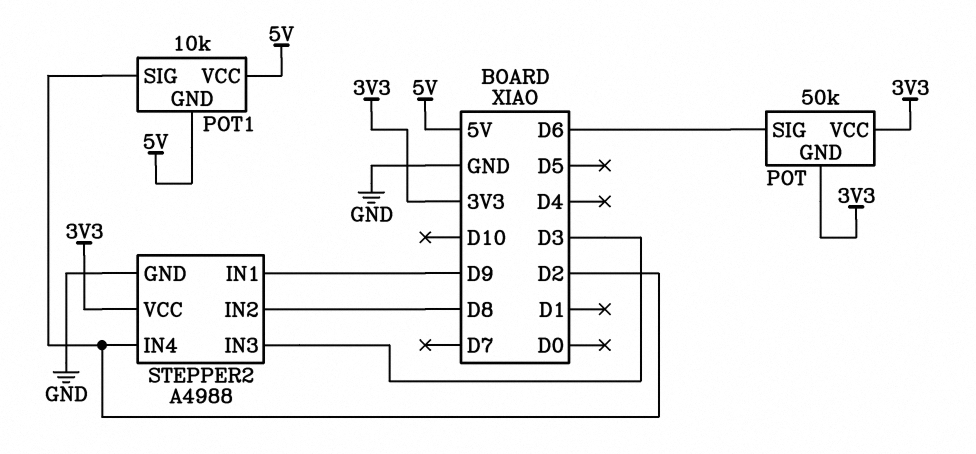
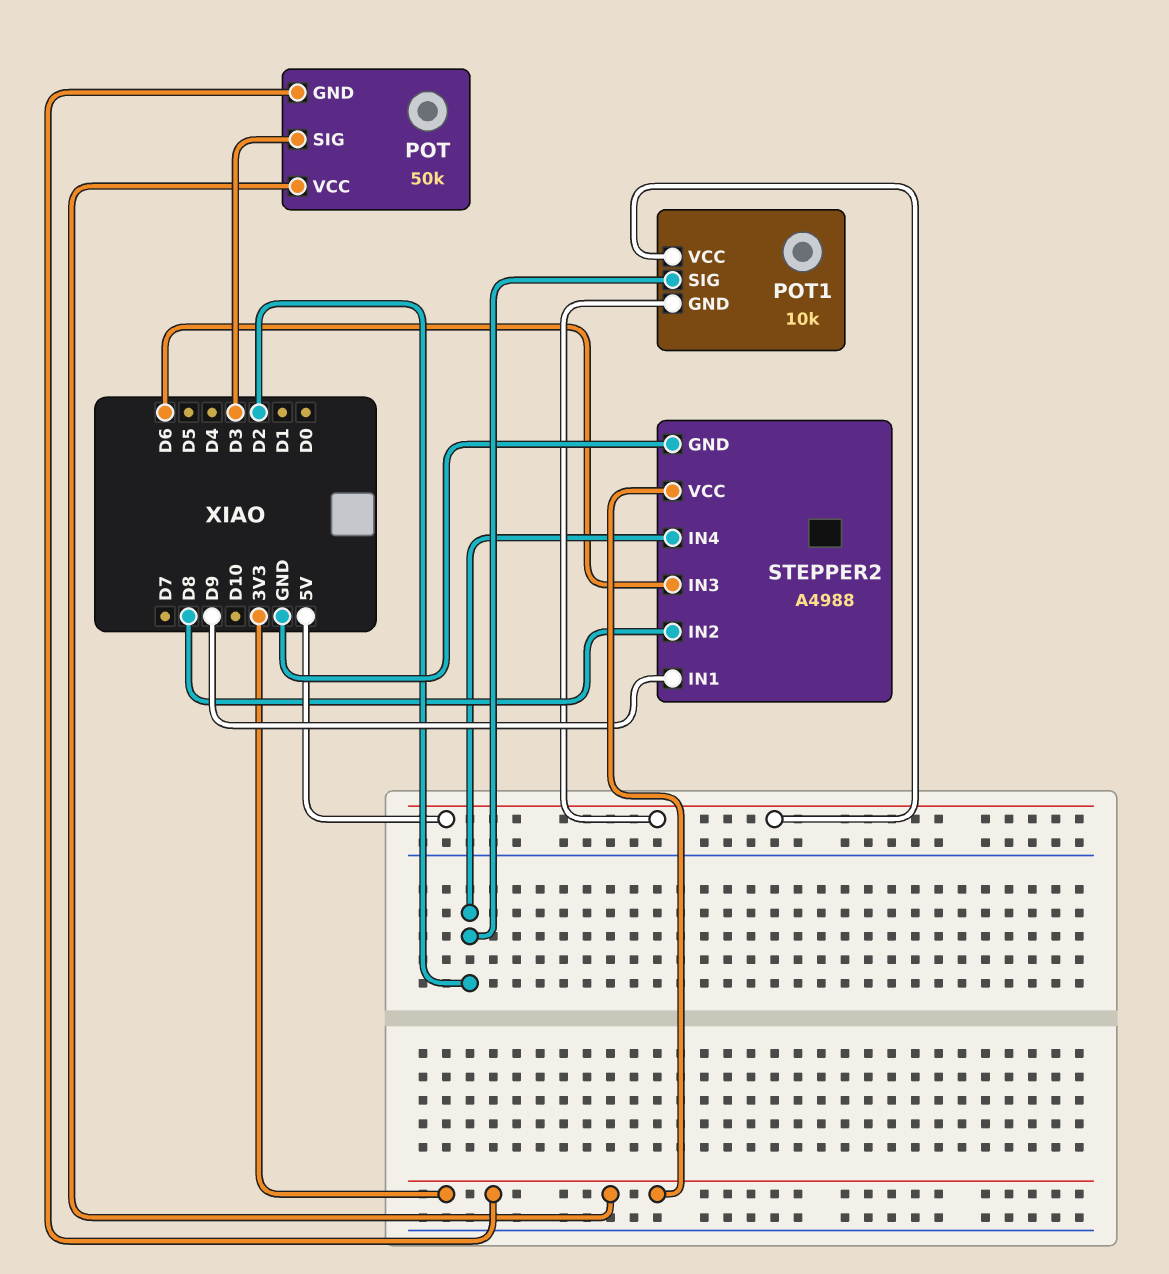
POT pin SIG: D6 -> D3
STEPPER2 pin IN3: D3 -> D6

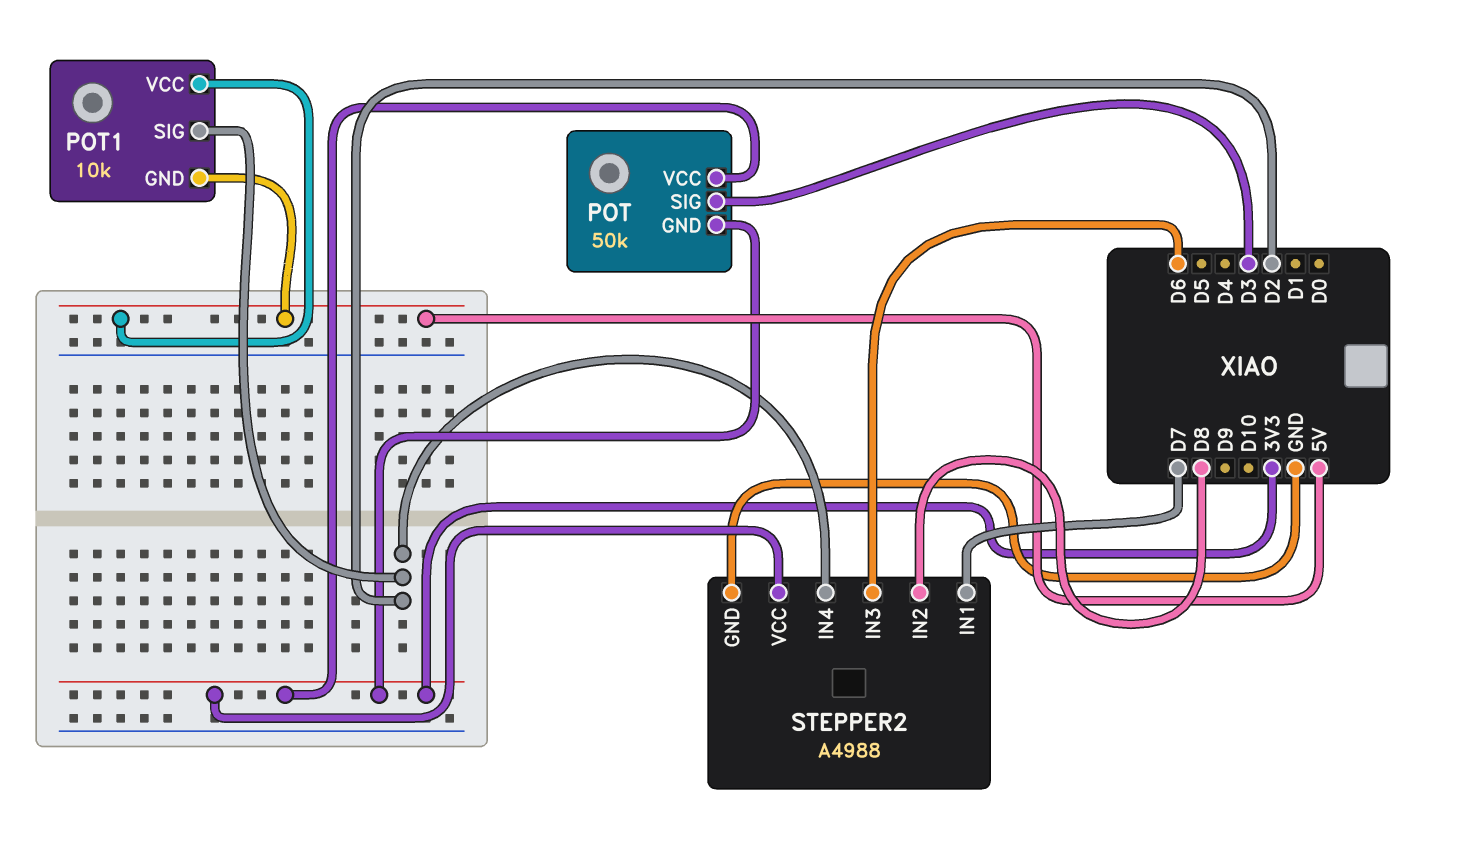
STEPPER2 pin IN1: D9 -> D7

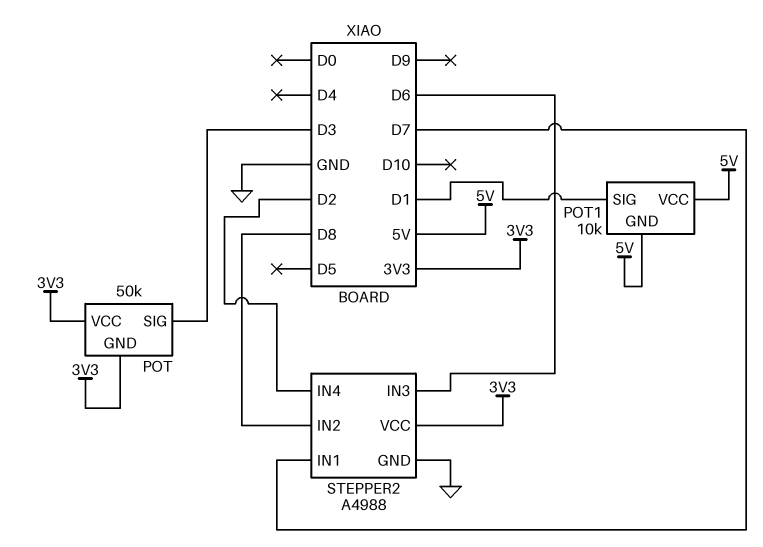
POT1 pin SIG: D2 -> D1

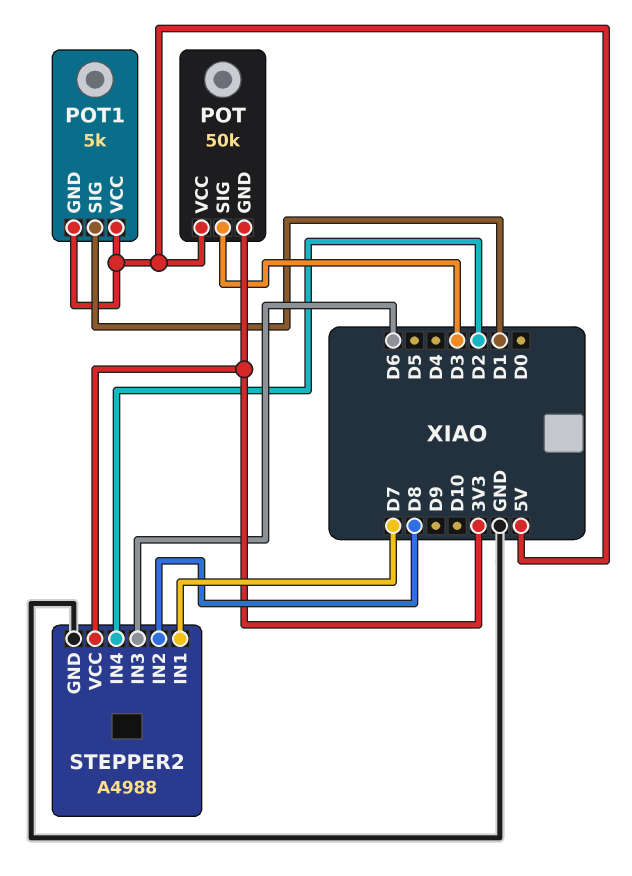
POT pin VCC: 3V3 -> 5V
POT1: 10k -> 5k

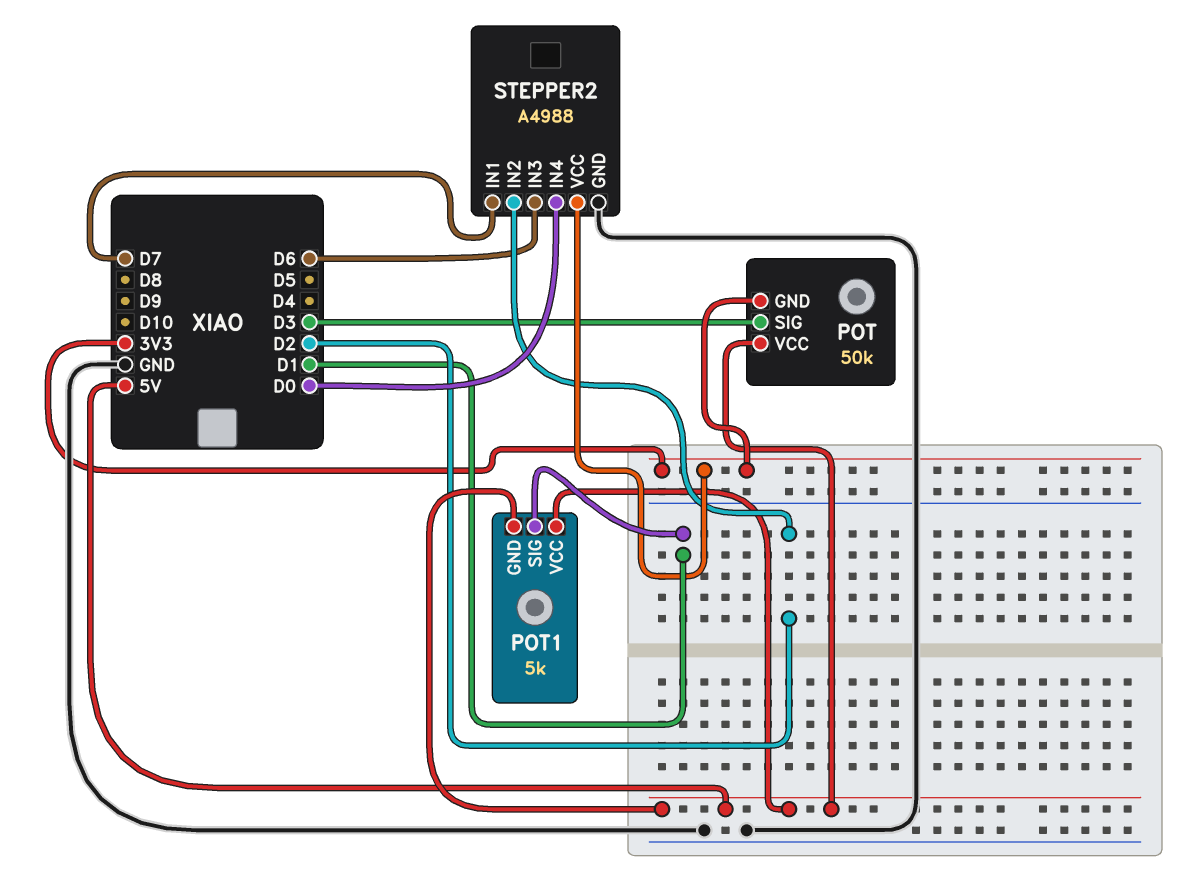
STEPPER2 pin IN2: D8 -> D2
STEPPER2 pin IN4: D2 -> D0

